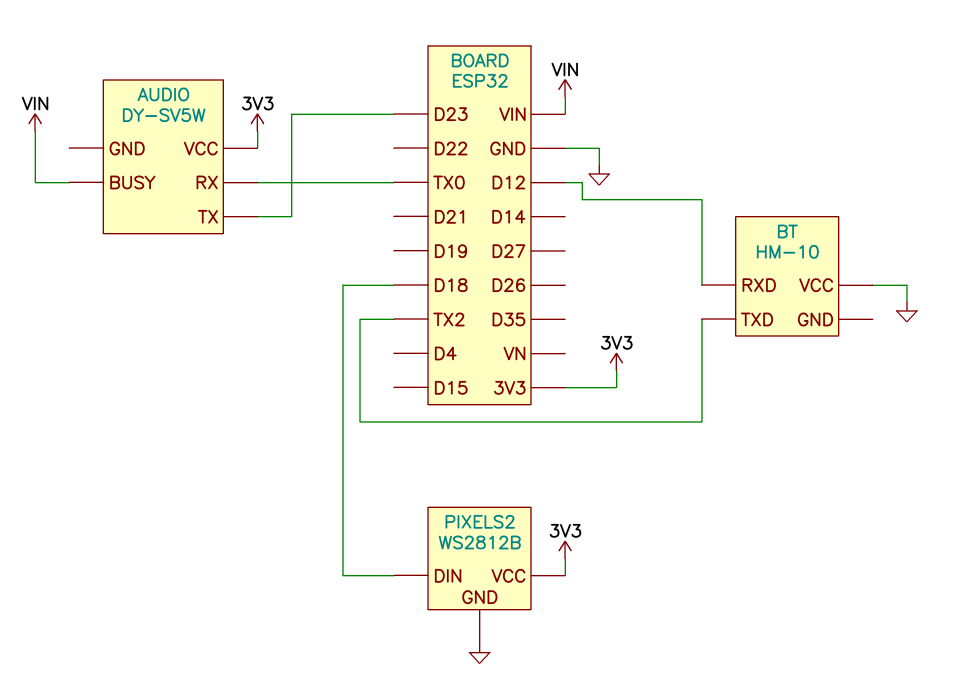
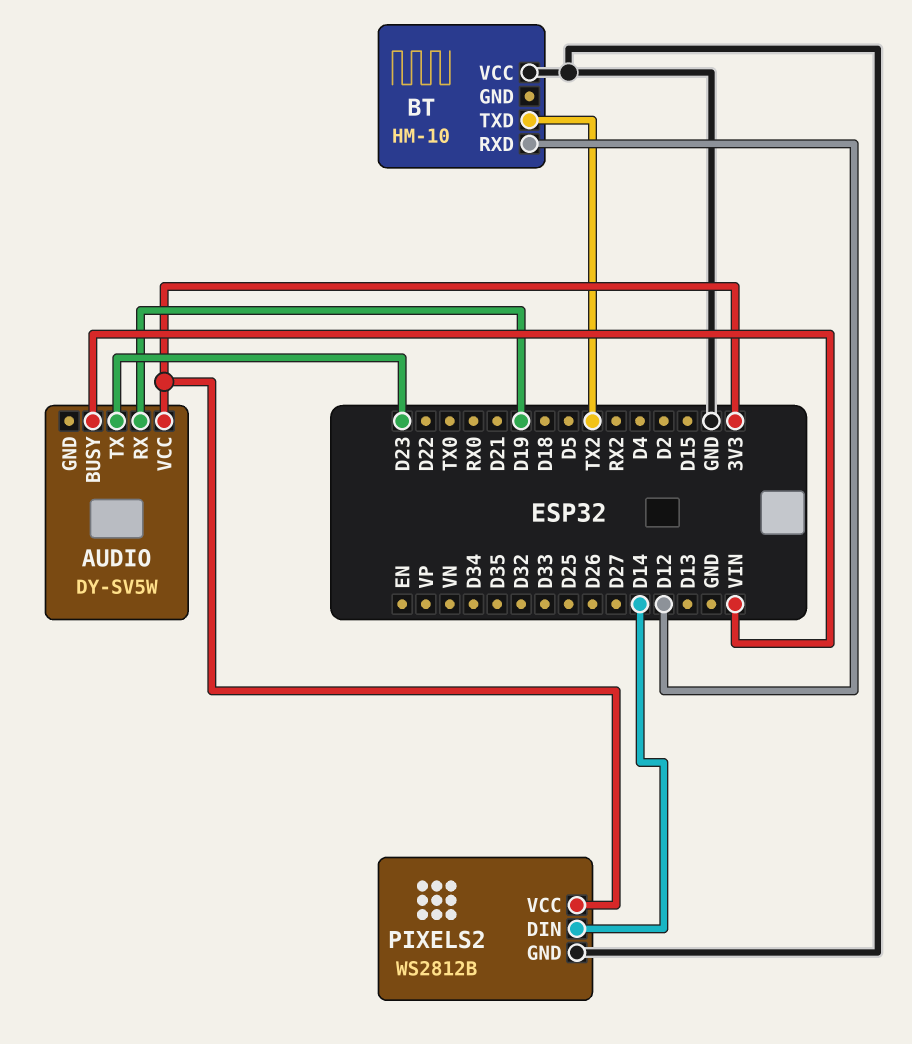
AUDIO pin RX: TX0 -> D19
PIXELS2 pin DIN: D18 -> D14

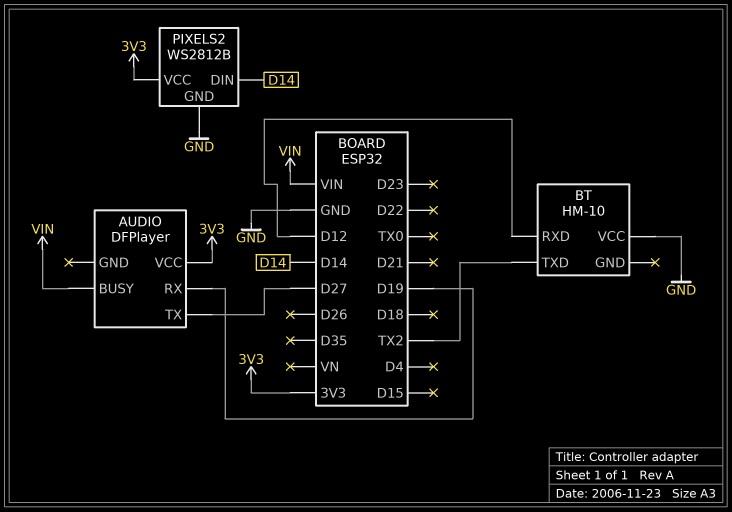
AUDIO: DY-SV5W -> DFPlayer
AUDIO pin TX: D23 -> D27

